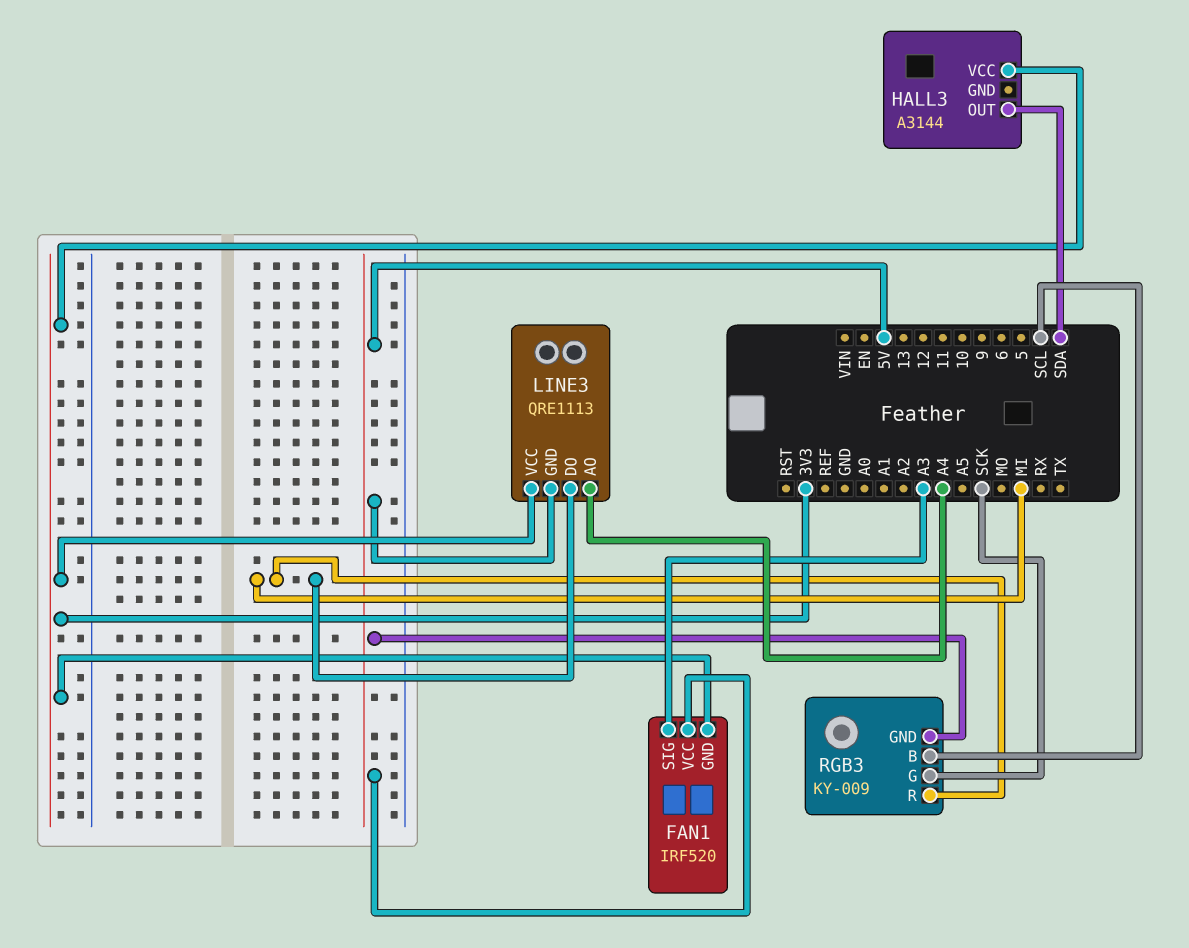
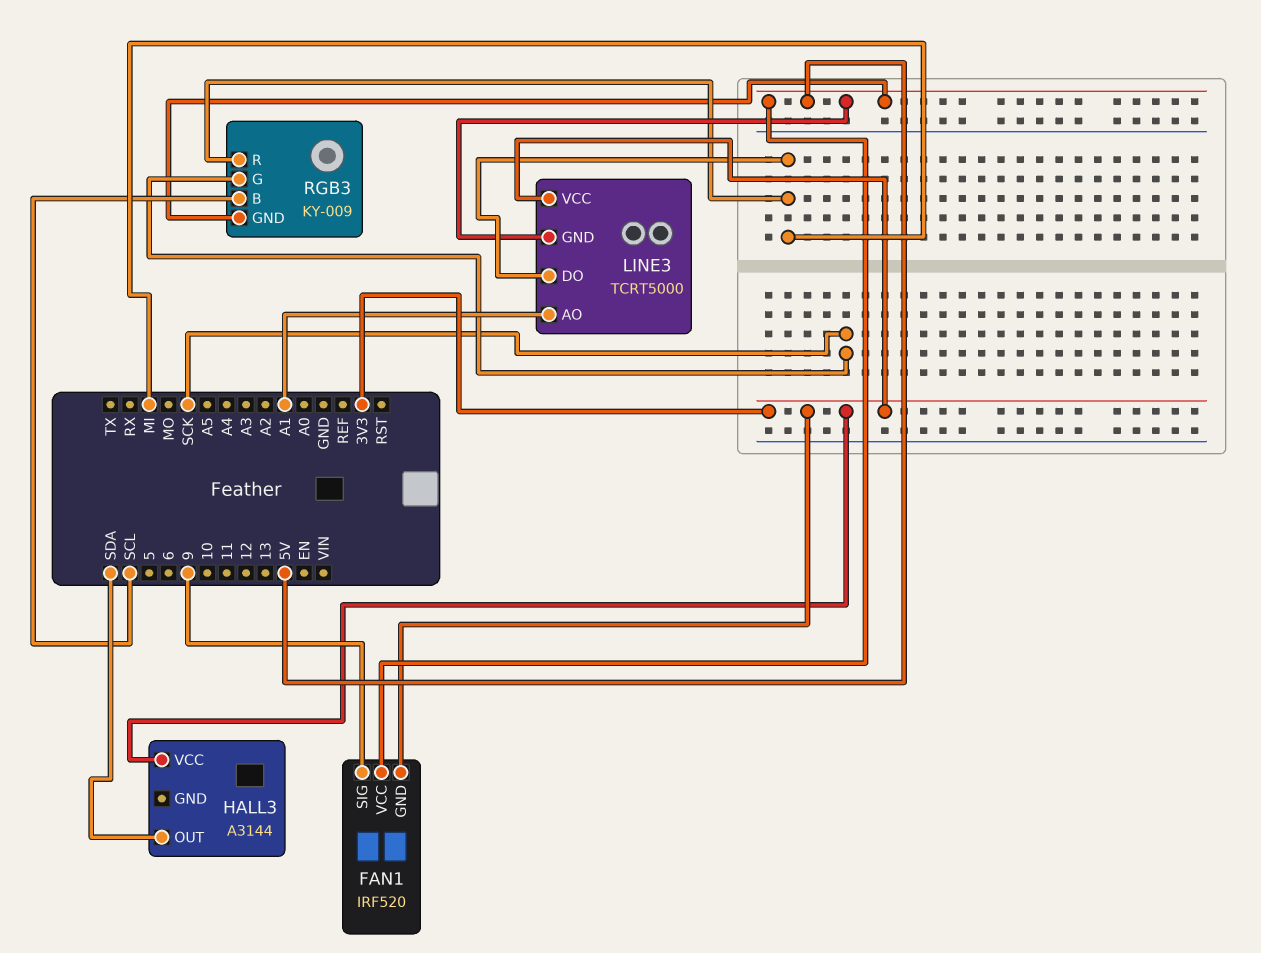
FAN1 pin SIG: A3 -> 9
LINE3: QRE1113 -> TCRT5000
LINE3 pin AO: A4 -> A1

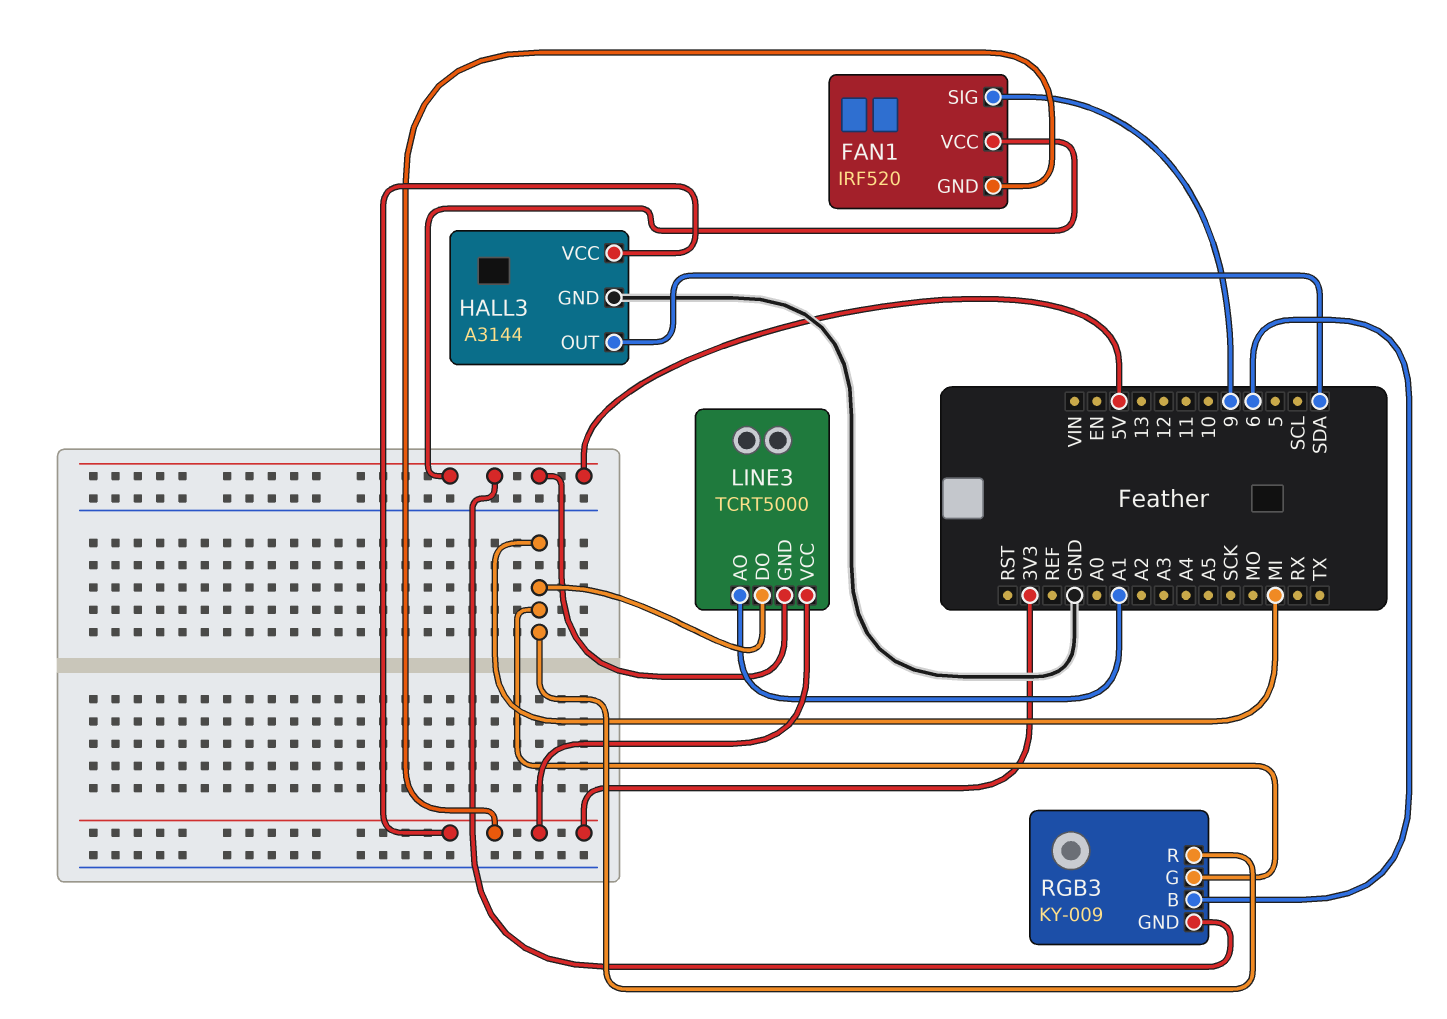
HALL3 pin GND: none -> GND
RGB3 pin B: SCL -> 6
RGB3 pin G: SCK -> MI

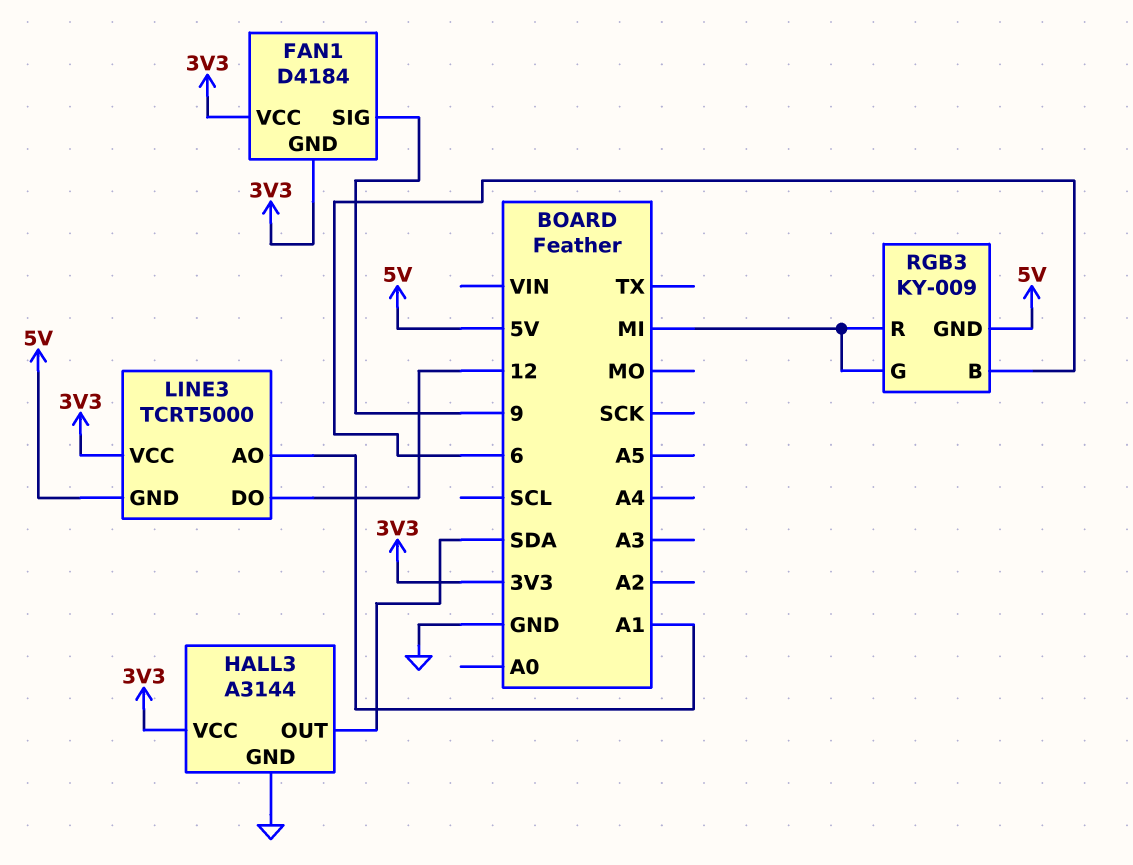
FAN1: IRF520 -> D4184
FAN1 pin VCC: 5V -> 3V3
LINE3 pin DO: MI -> 12

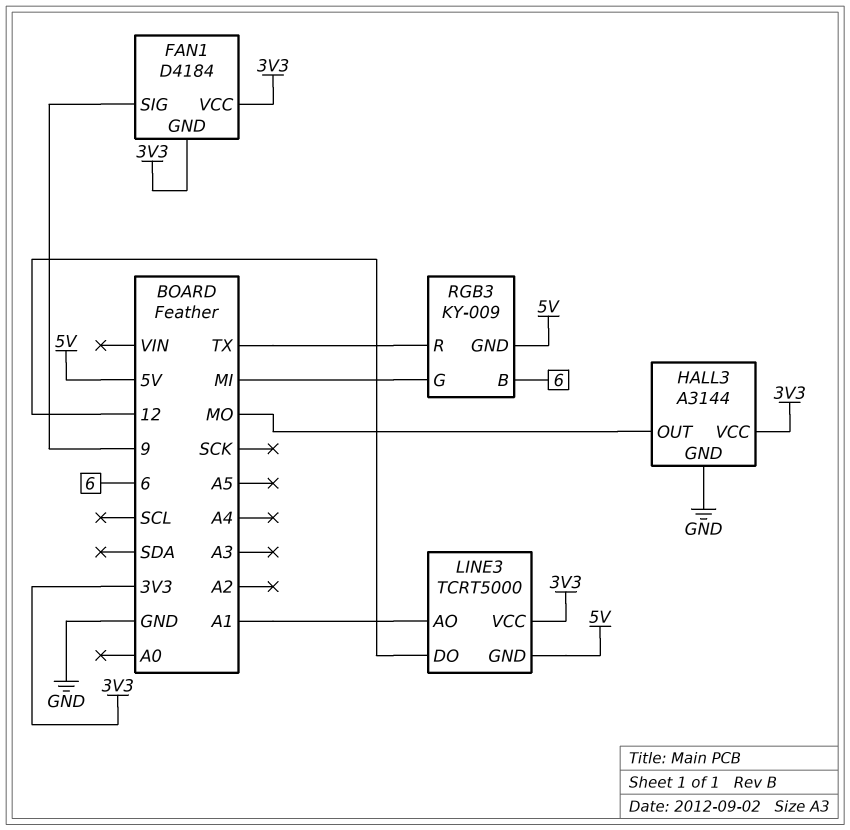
HALL3 pin OUT: SDA -> MO
RGB3 pin R: MI -> TX

